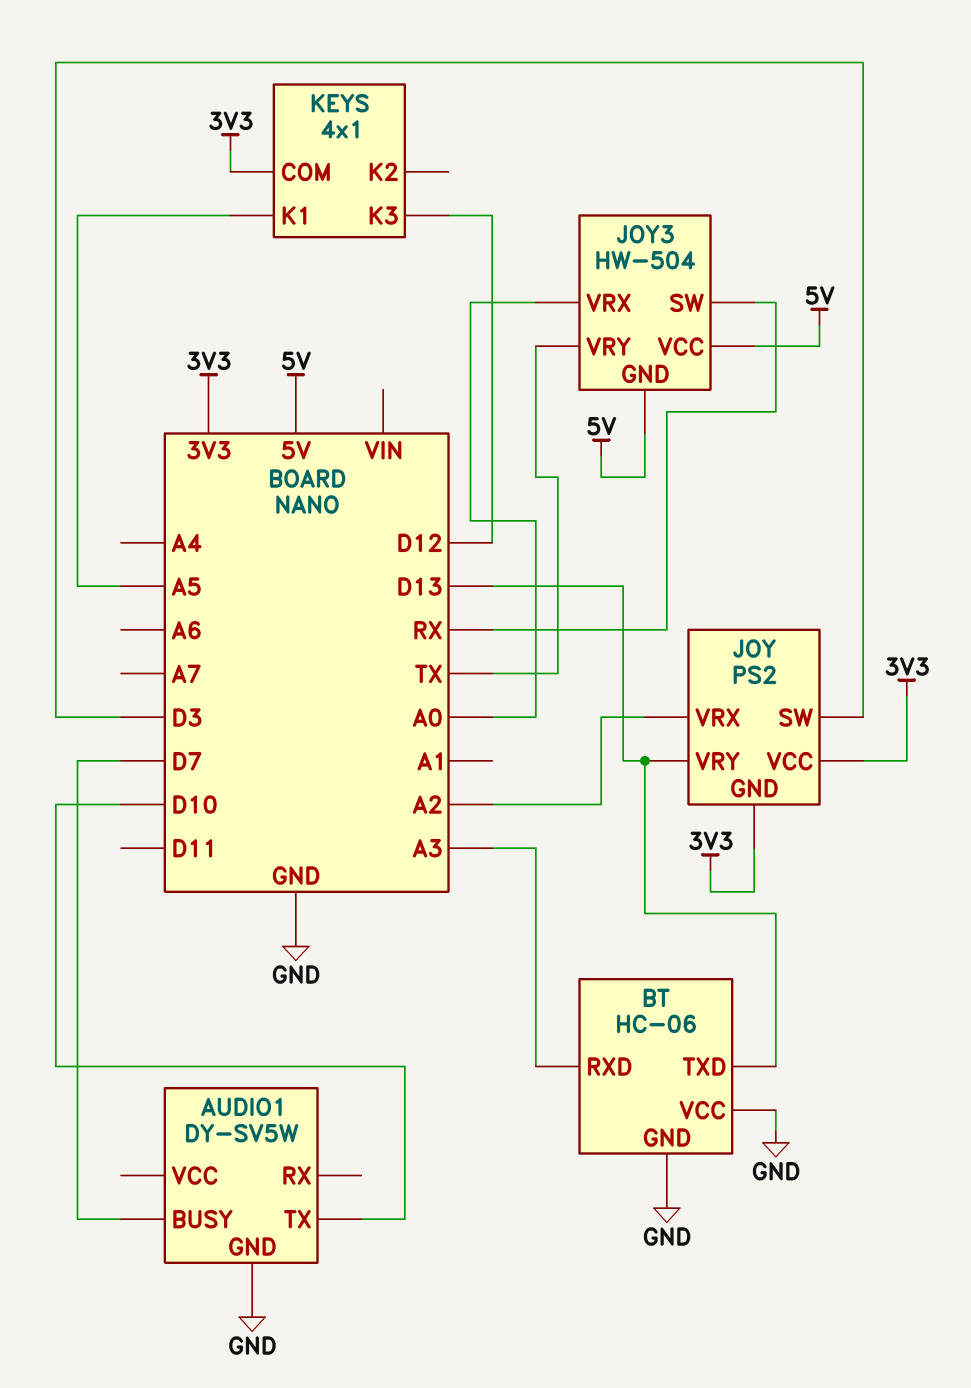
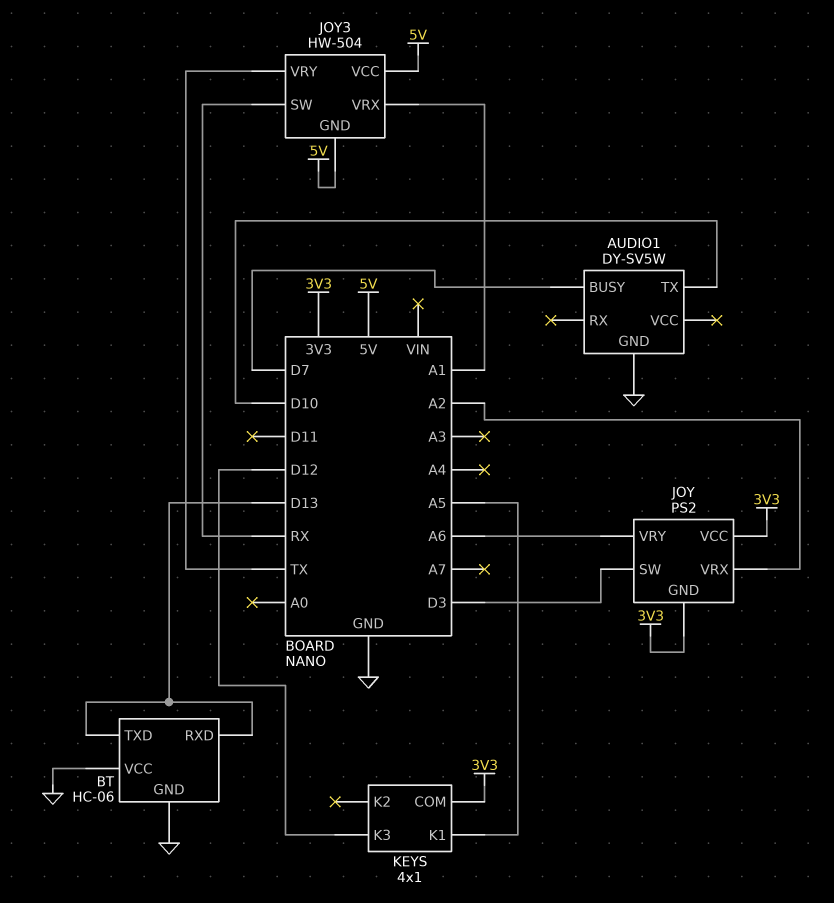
BT pin RXD: A3 -> D13
JOY pin VRY: D13 -> A6
JOY3 pin VRX: A0 -> A1

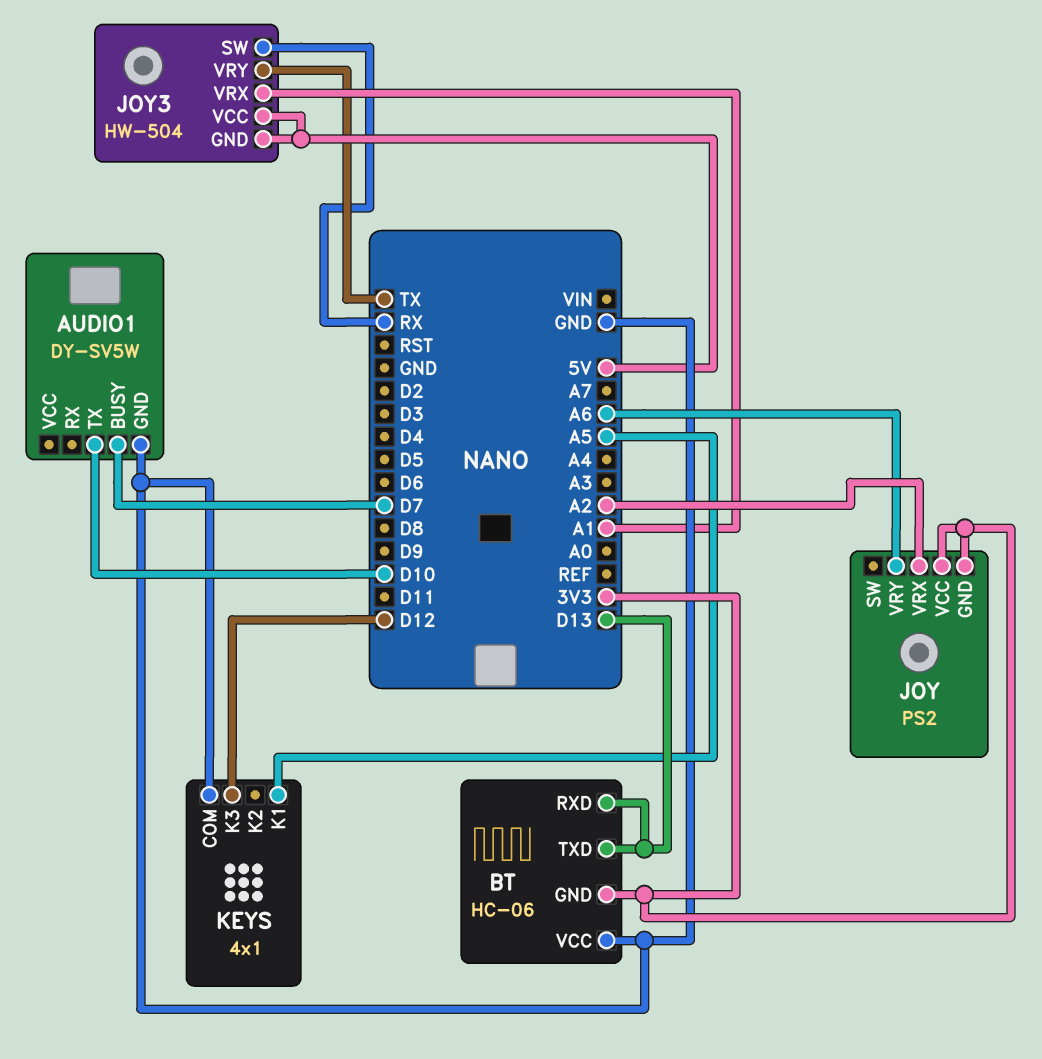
BT pin GND: GND -> 3V3
JOY pin SW: D3 -> none
KEYS pin COM: 3V3 -> GND

